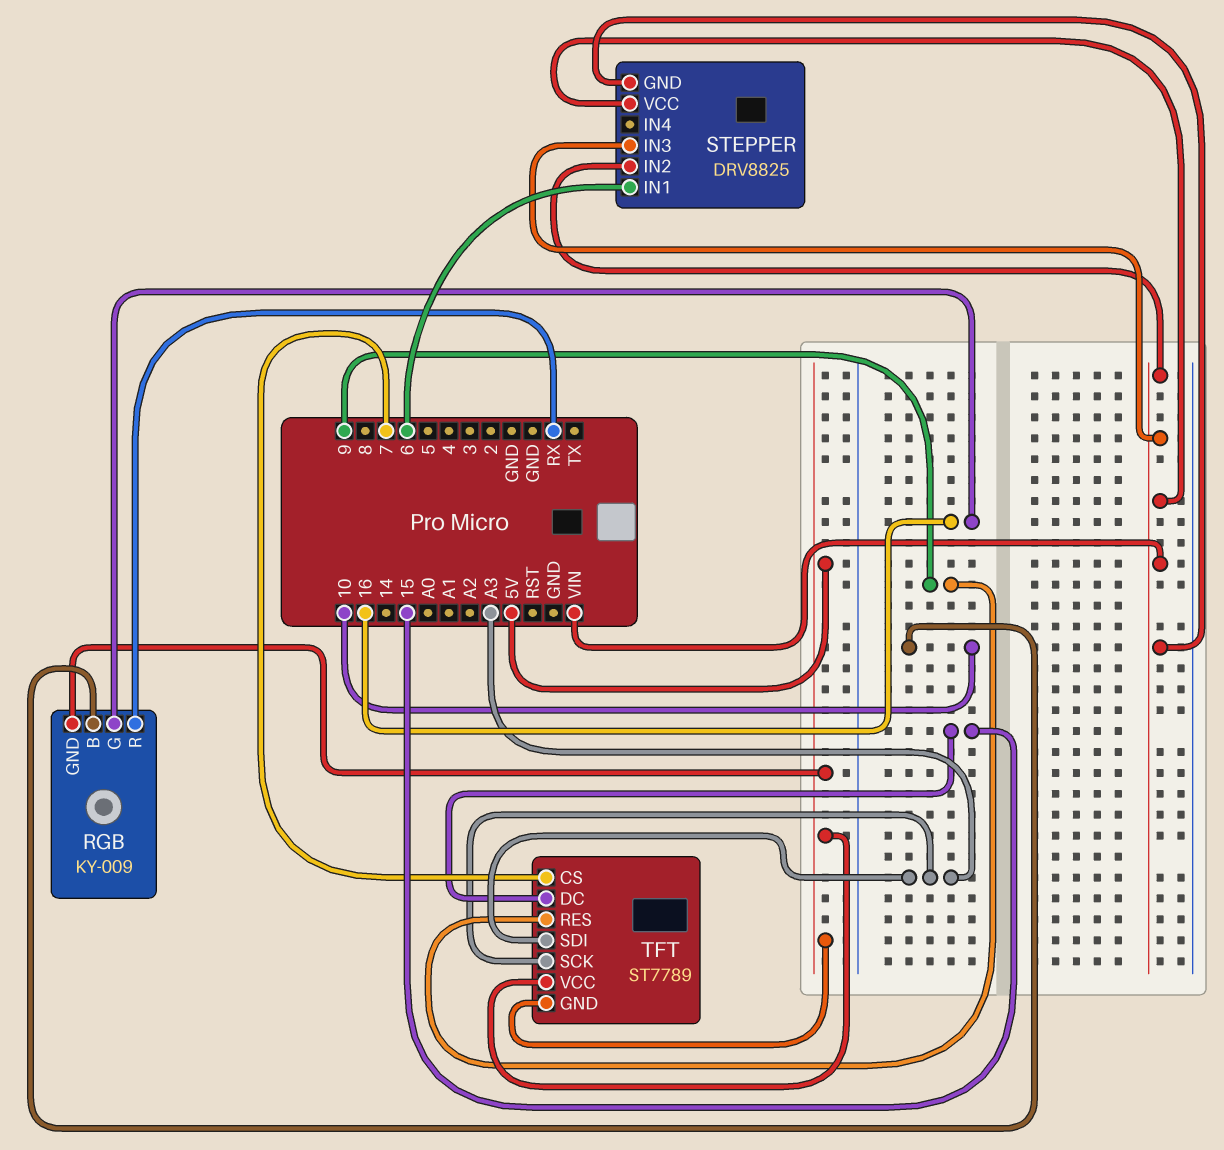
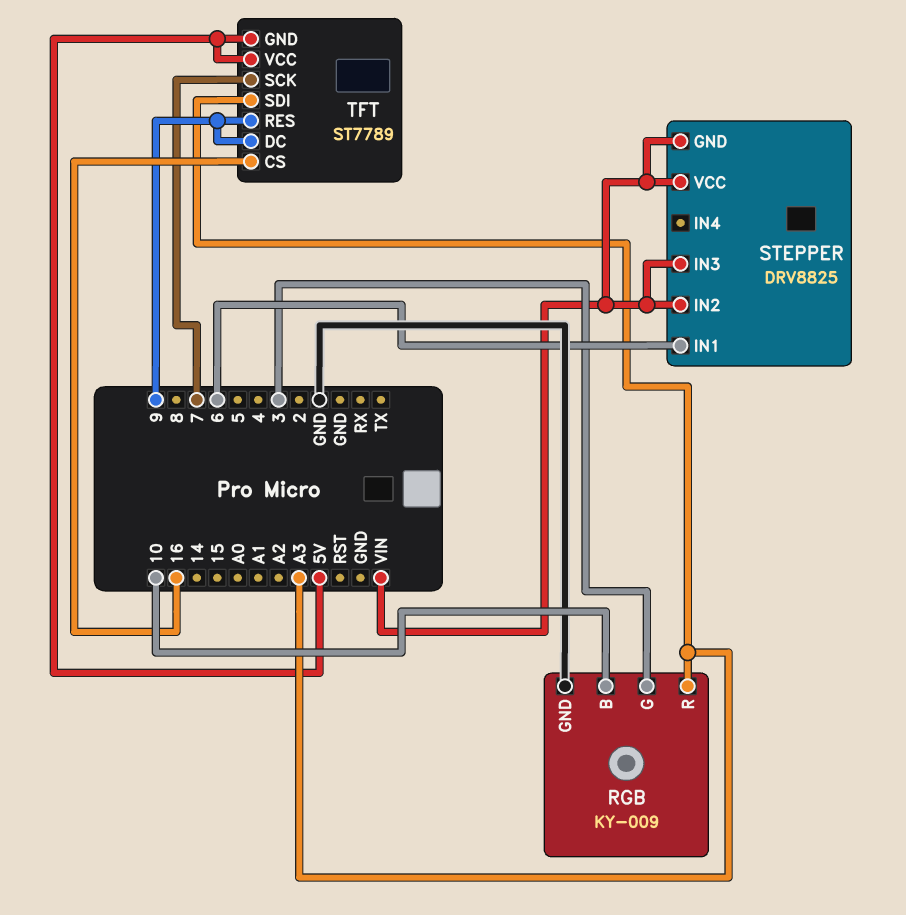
RGB pin G: 16 -> 3
RGB pin GND: 5V -> GND
RGB pin R: RX -> A3
TFT pin CS: 7 -> 16
TFT pin DC: 15 -> 9
TFT pin SCK: A3 -> 7

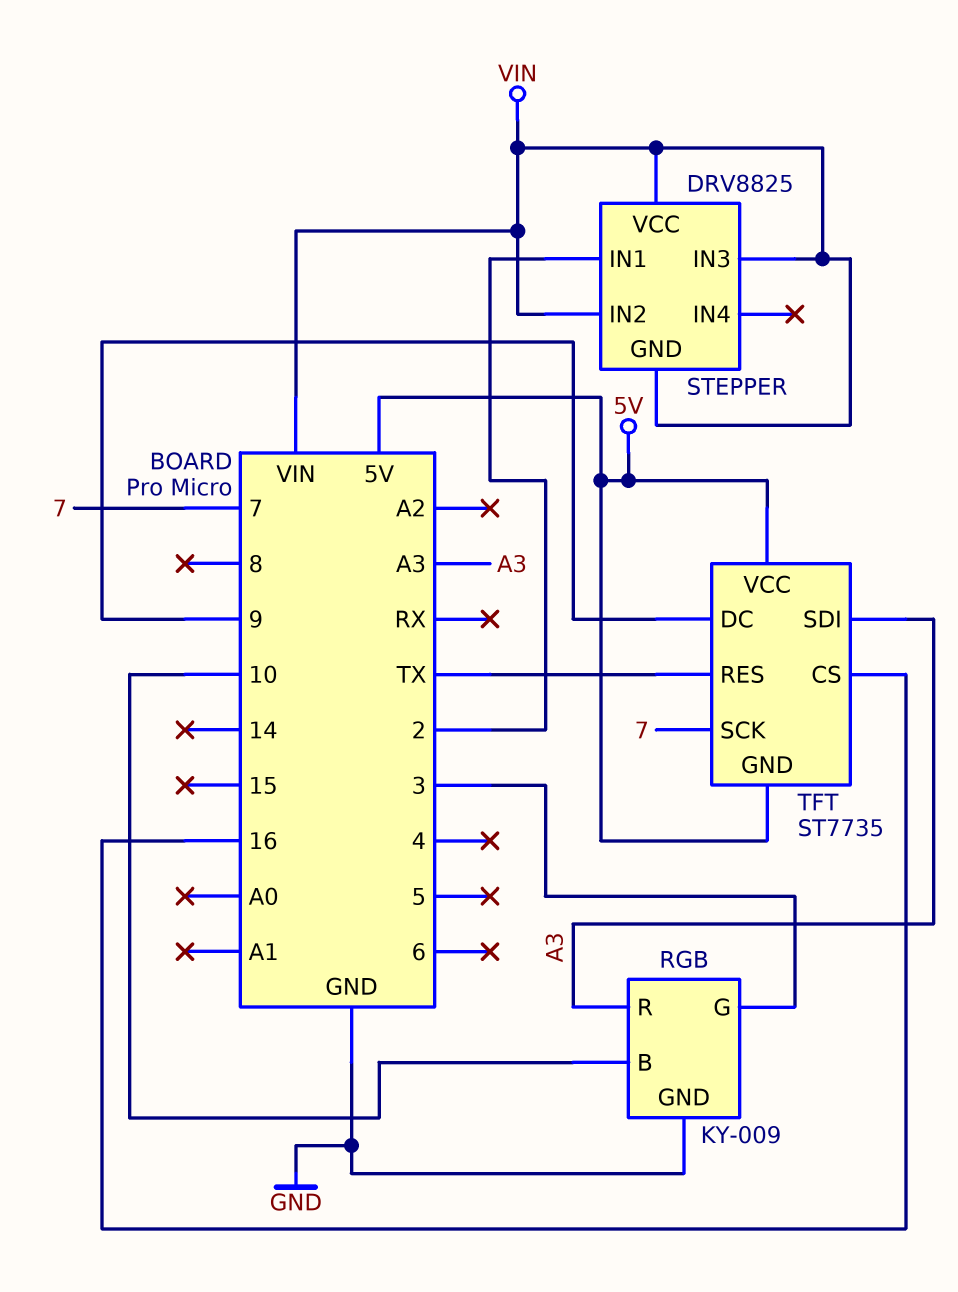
STEPPER pin IN1: 6 -> 2
TFT: ST7789 -> ST7735
TFT pin RES: 9 -> TX

